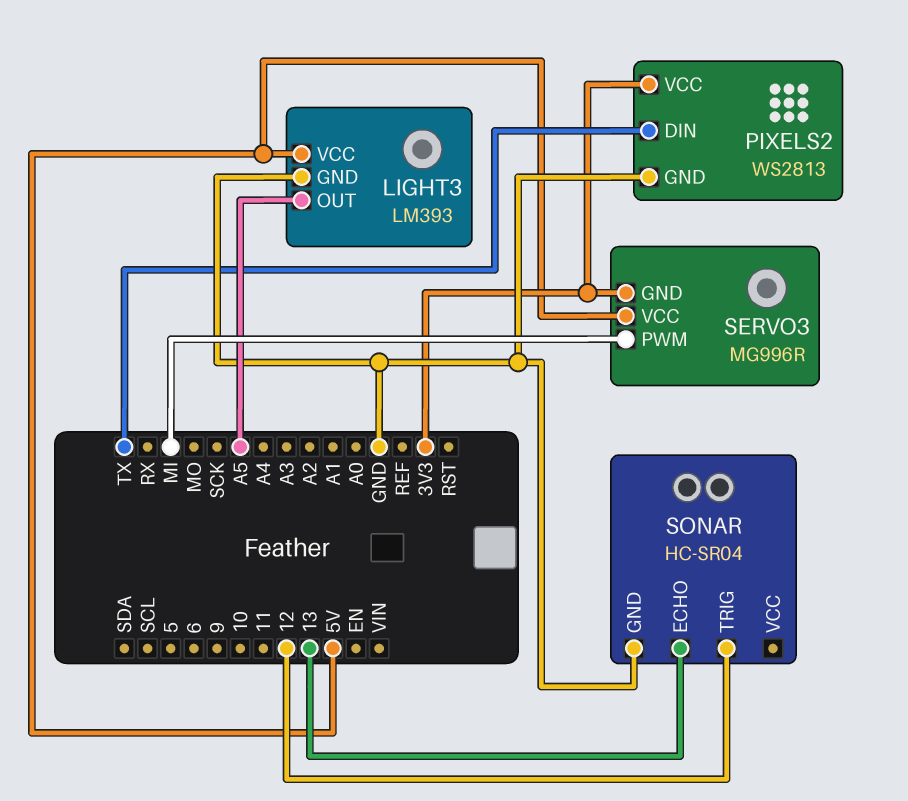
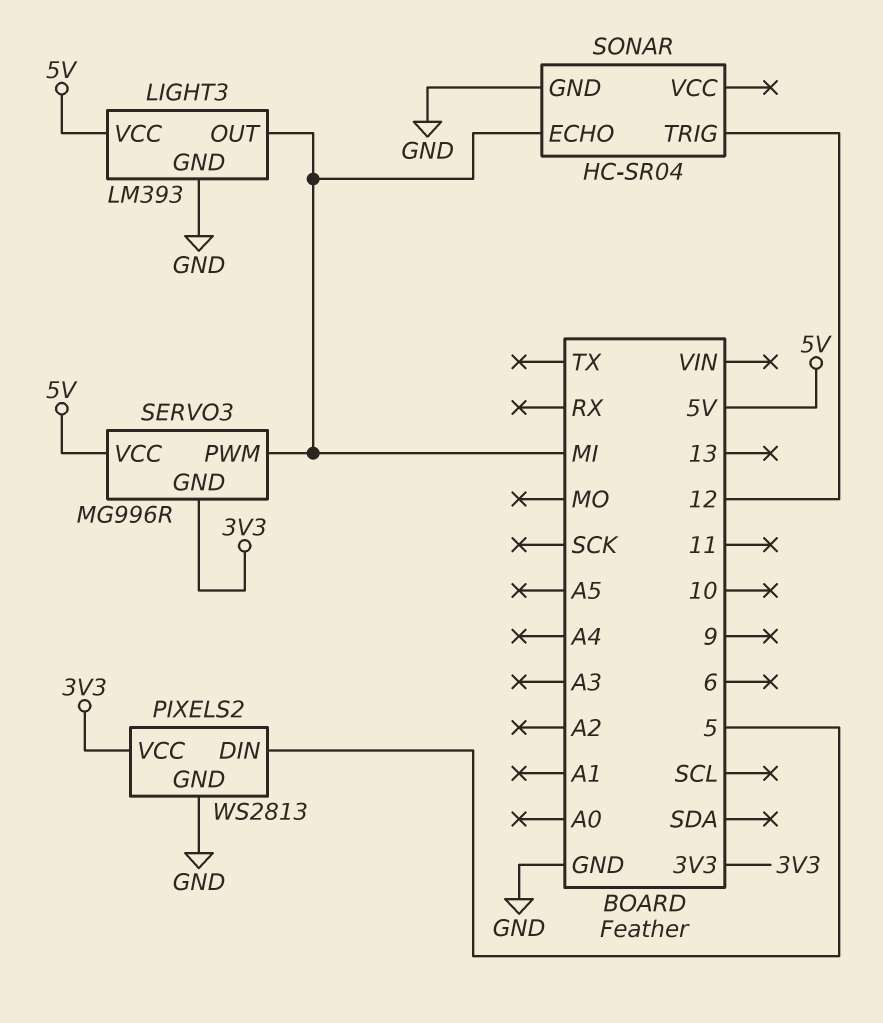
LIGHT3 pin OUT: A5 -> MI
PIXELS2 pin DIN: TX -> 5
SONAR pin ECHO: 13 -> MI

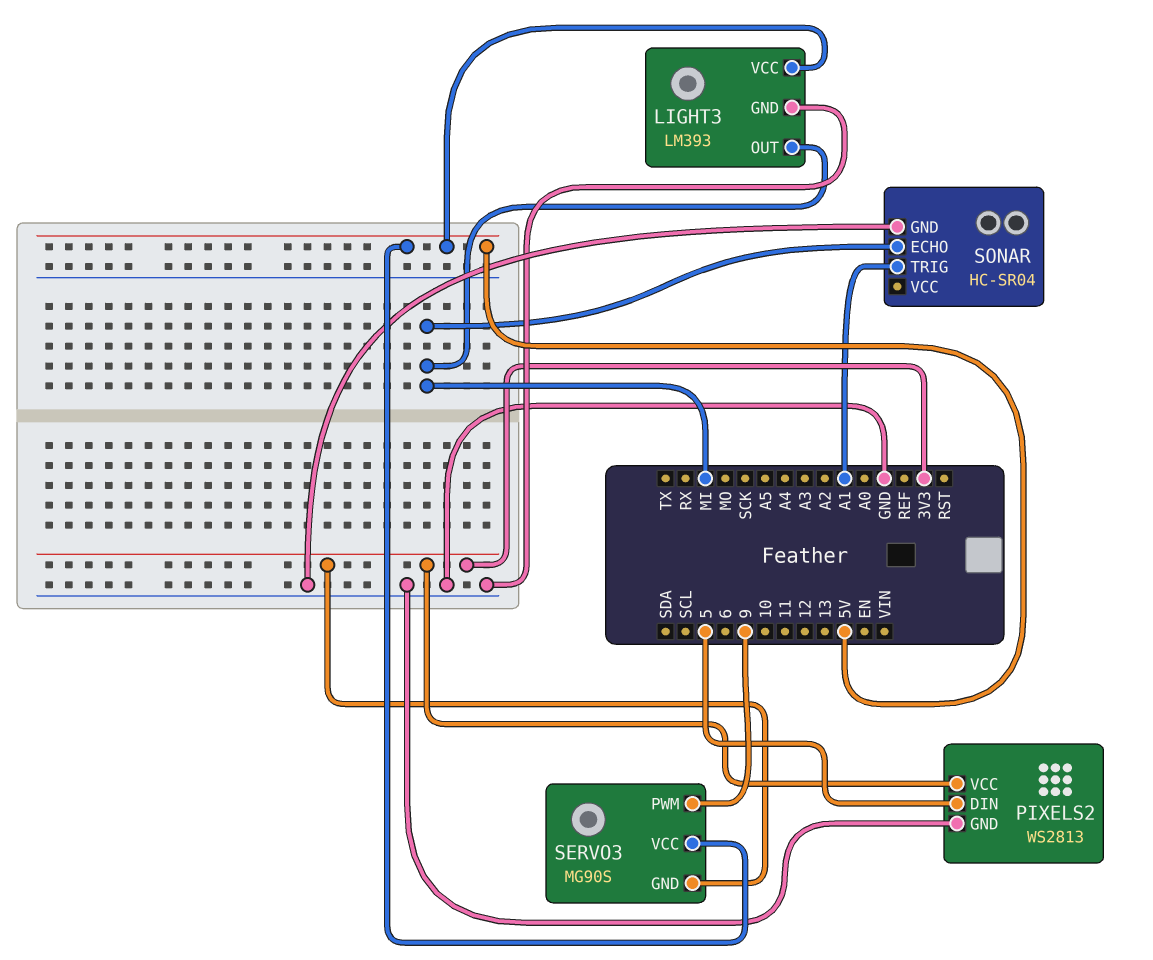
SERVO3: MG996R -> MG90S
SERVO3 pin PWM: MI -> 9
SONAR pin TRIG: 12 -> A1

